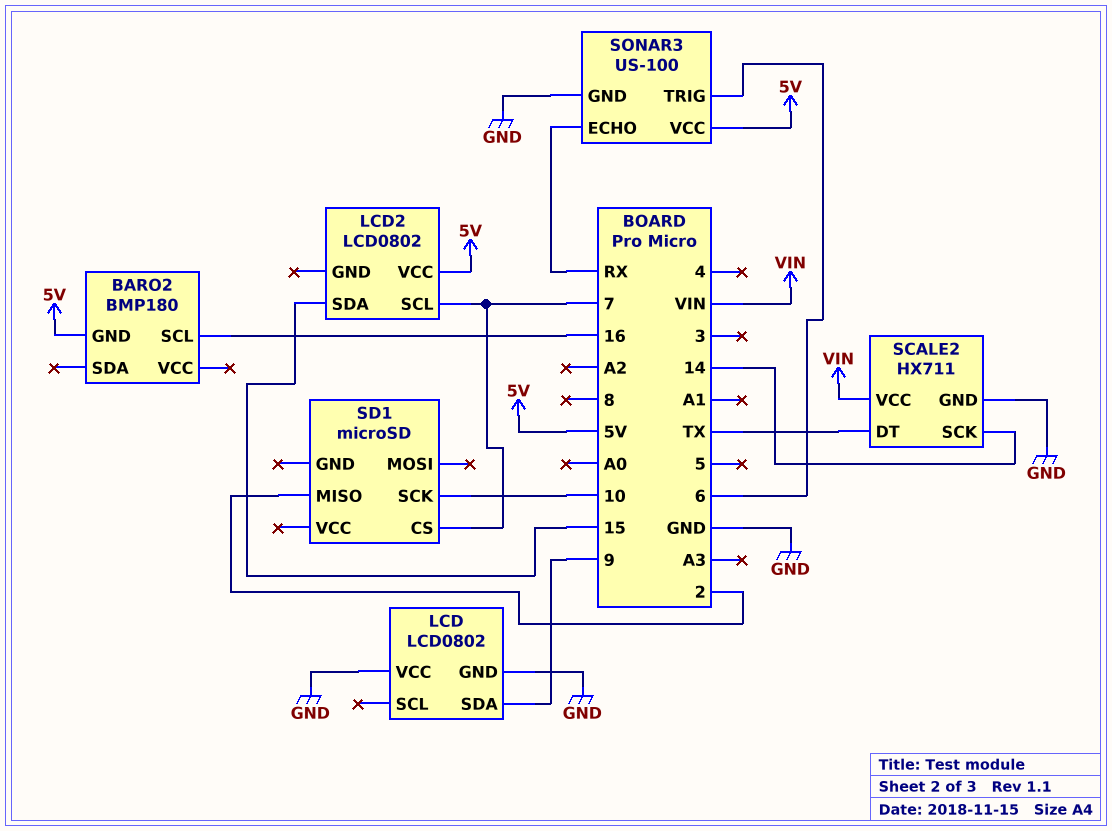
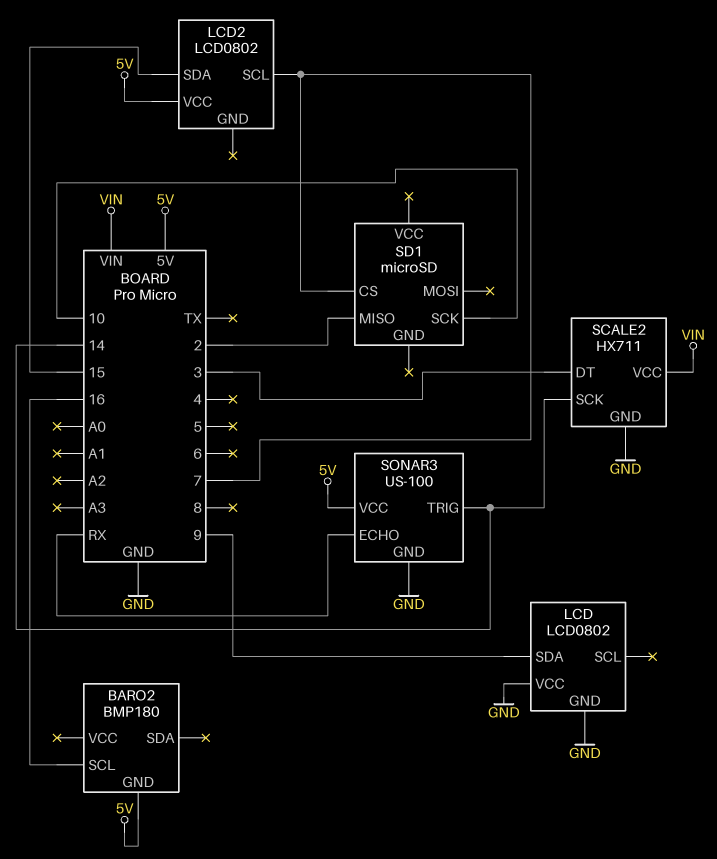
SCALE2 pin DT: TX -> 3
SONAR3 pin TRIG: 6 -> 14

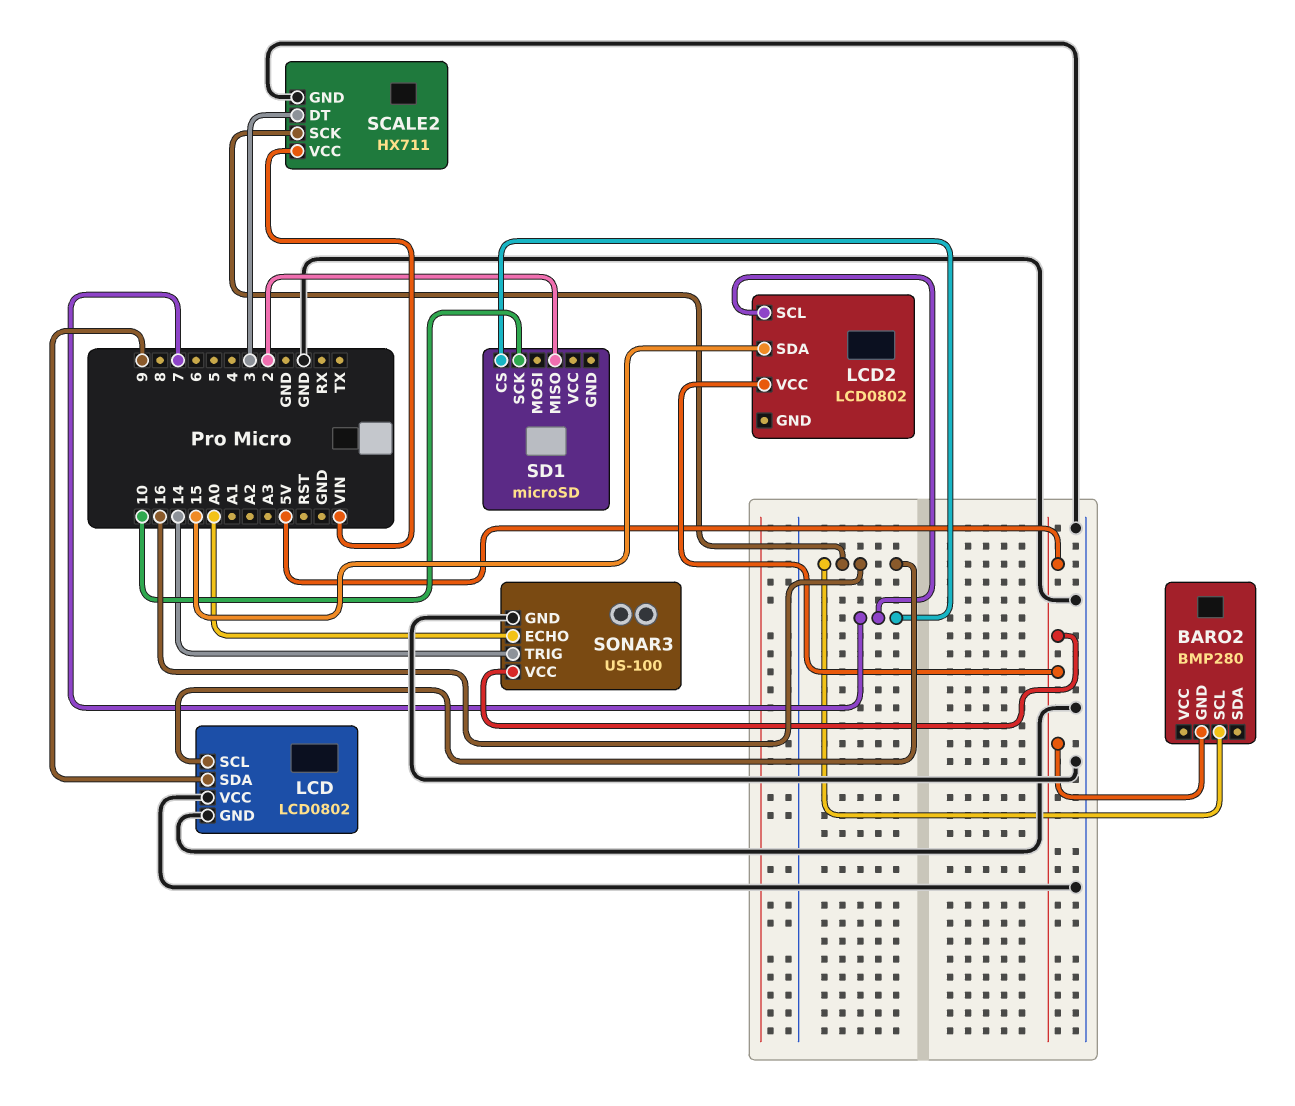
BARO2: BMP180 -> BMP280
LCD pin SCL: none -> 16
SCALE2 pin SCK: 14 -> 16
SONAR3 pin ECHO: RX -> A0

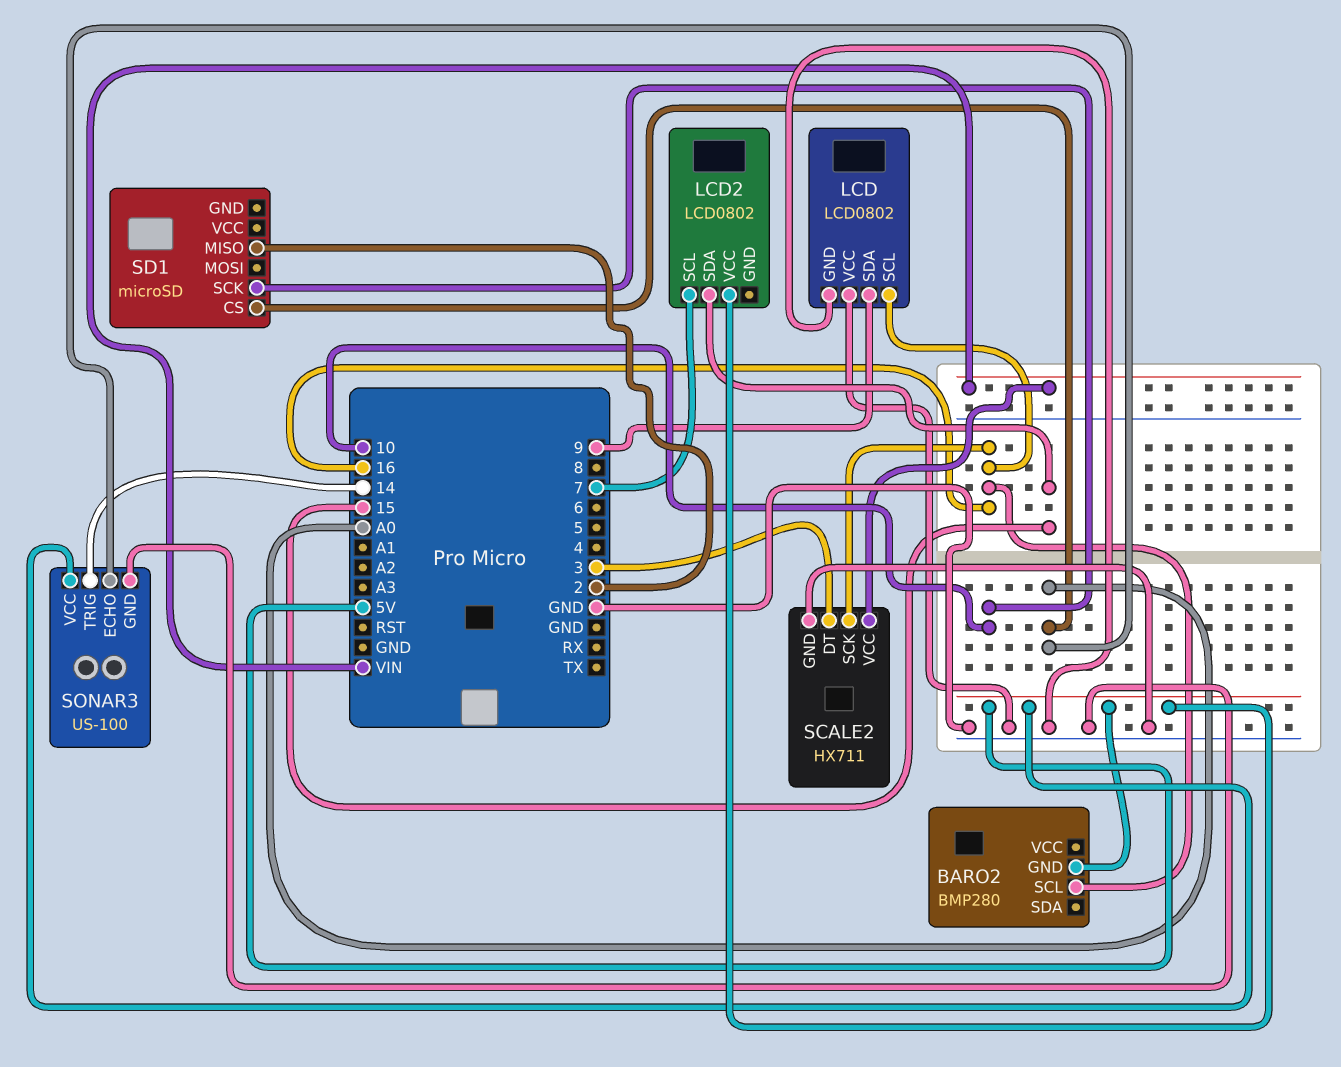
SD1 pin CS: 7 -> A0

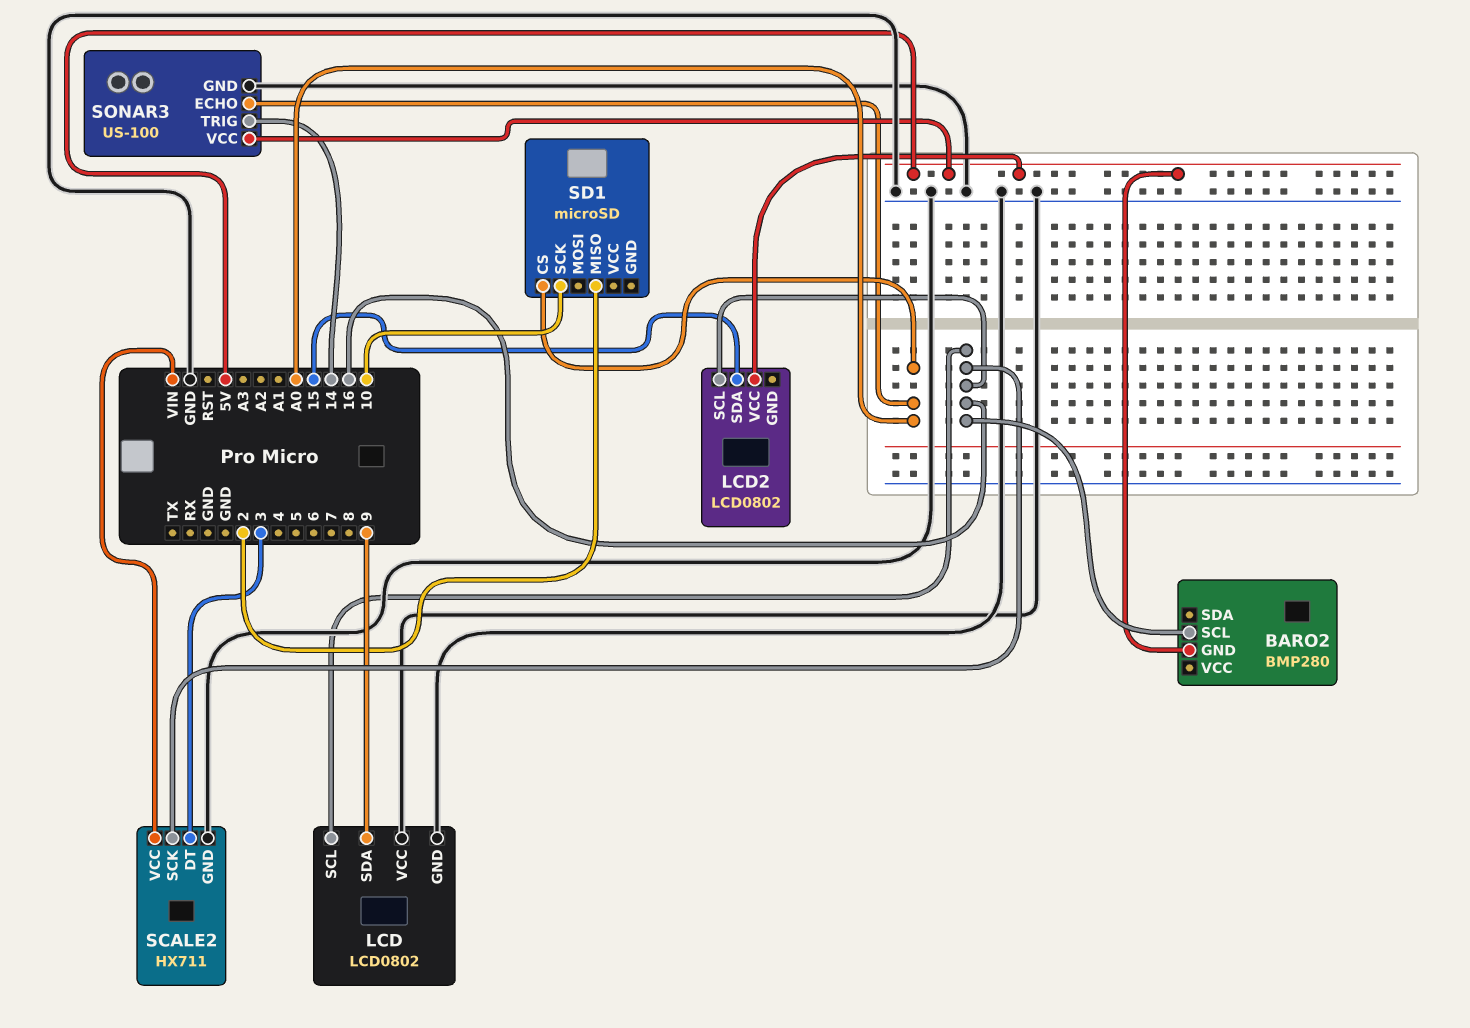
LCD2 pin SCL: 7 -> 16

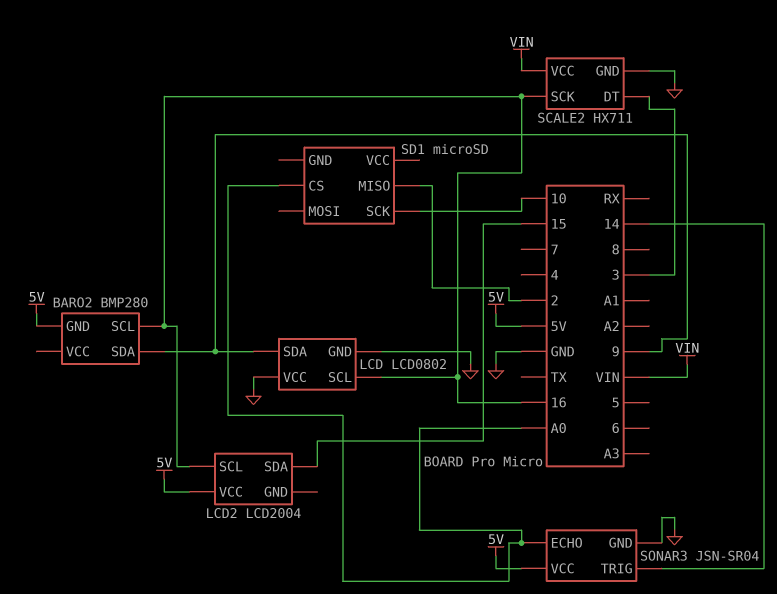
BARO2 pin SDA: none -> 9
LCD2: LCD0802 -> LCD2004
SONAR3: US-100 -> JSN-SR04

